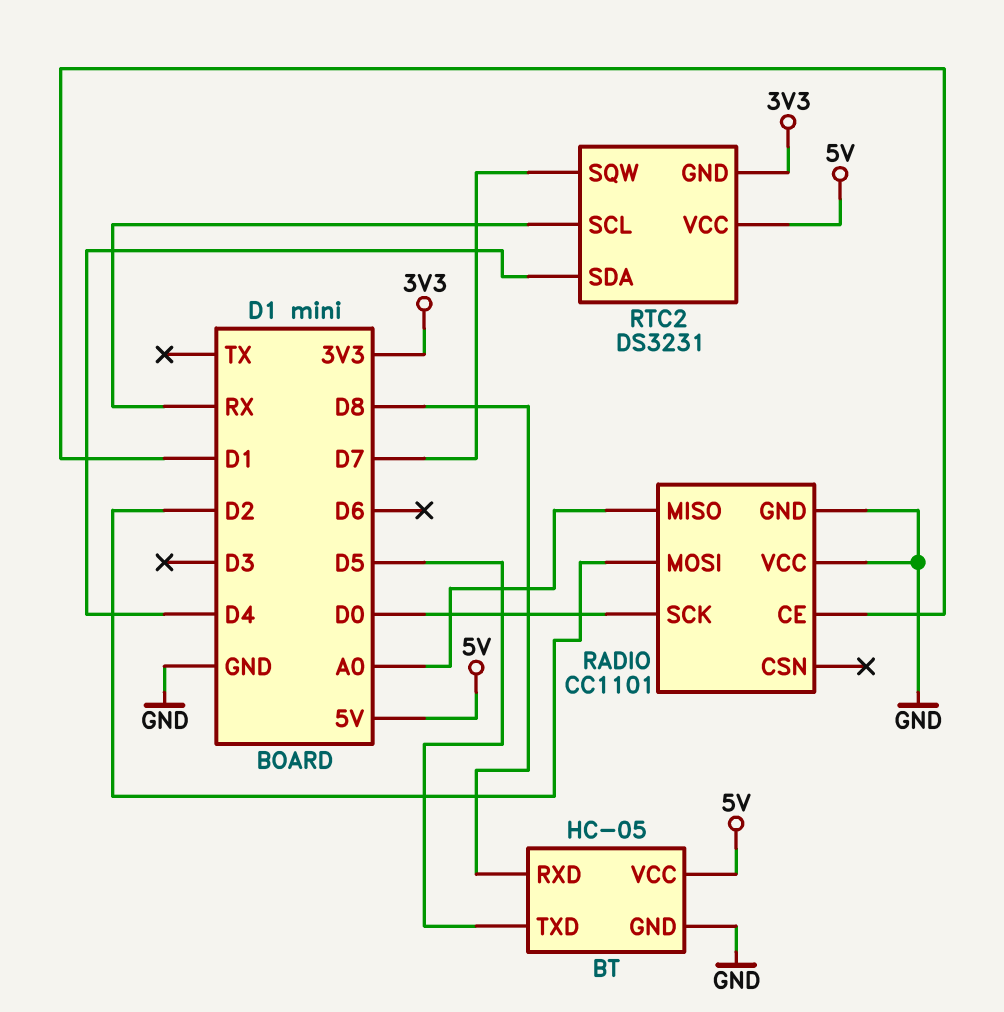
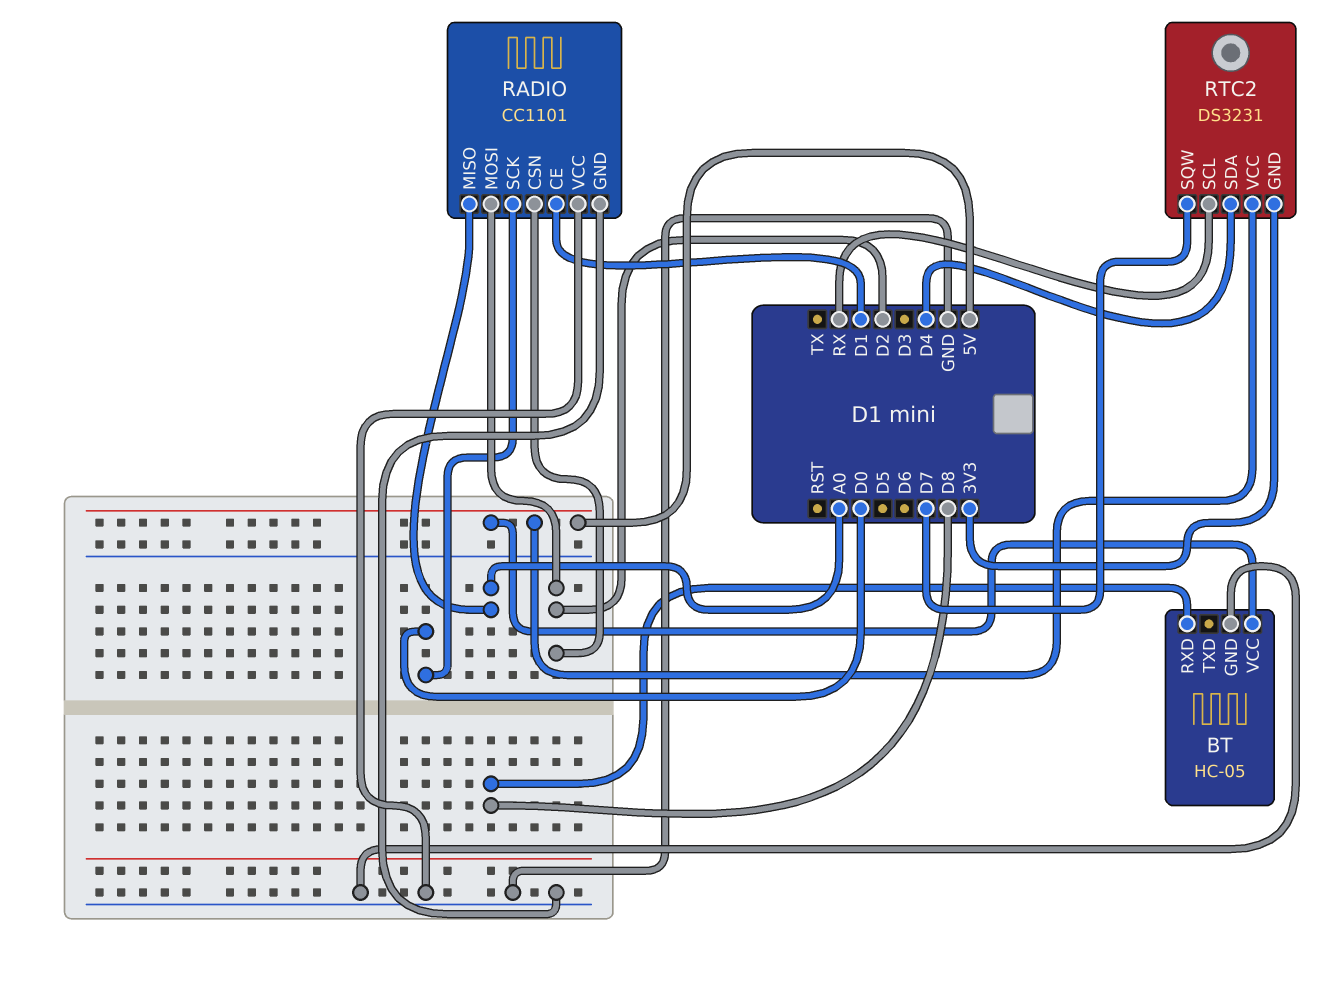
BT pin TXD: D5 -> none
RADIO pin CSN: none -> D2

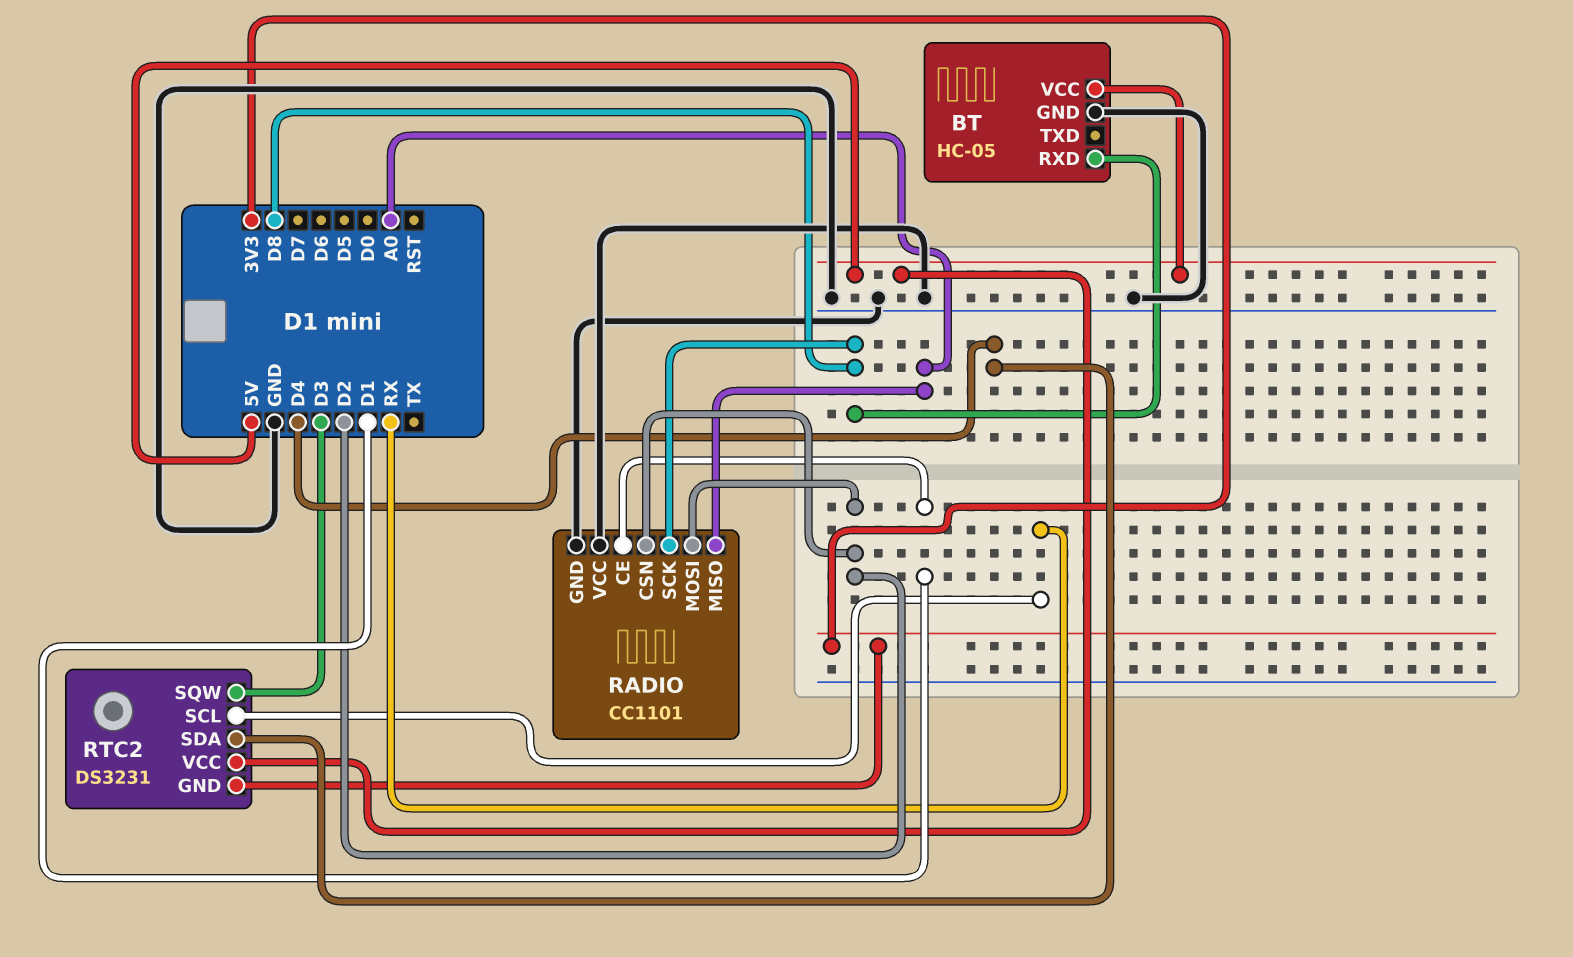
RADIO pin SCK: D0 -> D8
RTC2 pin SQW: D7 -> D3

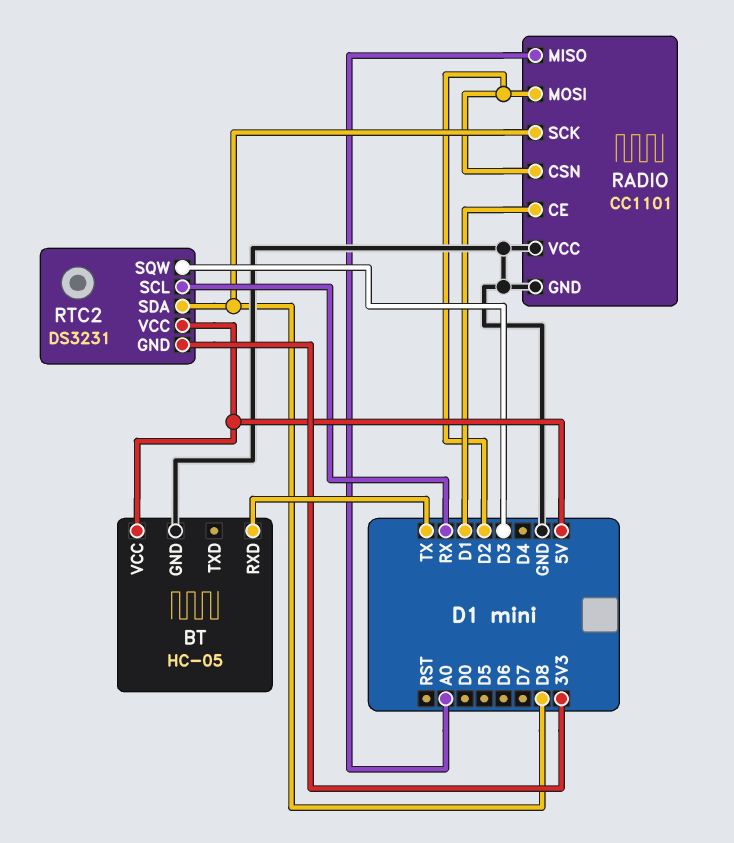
BT pin RXD: D8 -> TX
RTC2 pin SDA: D4 -> D8

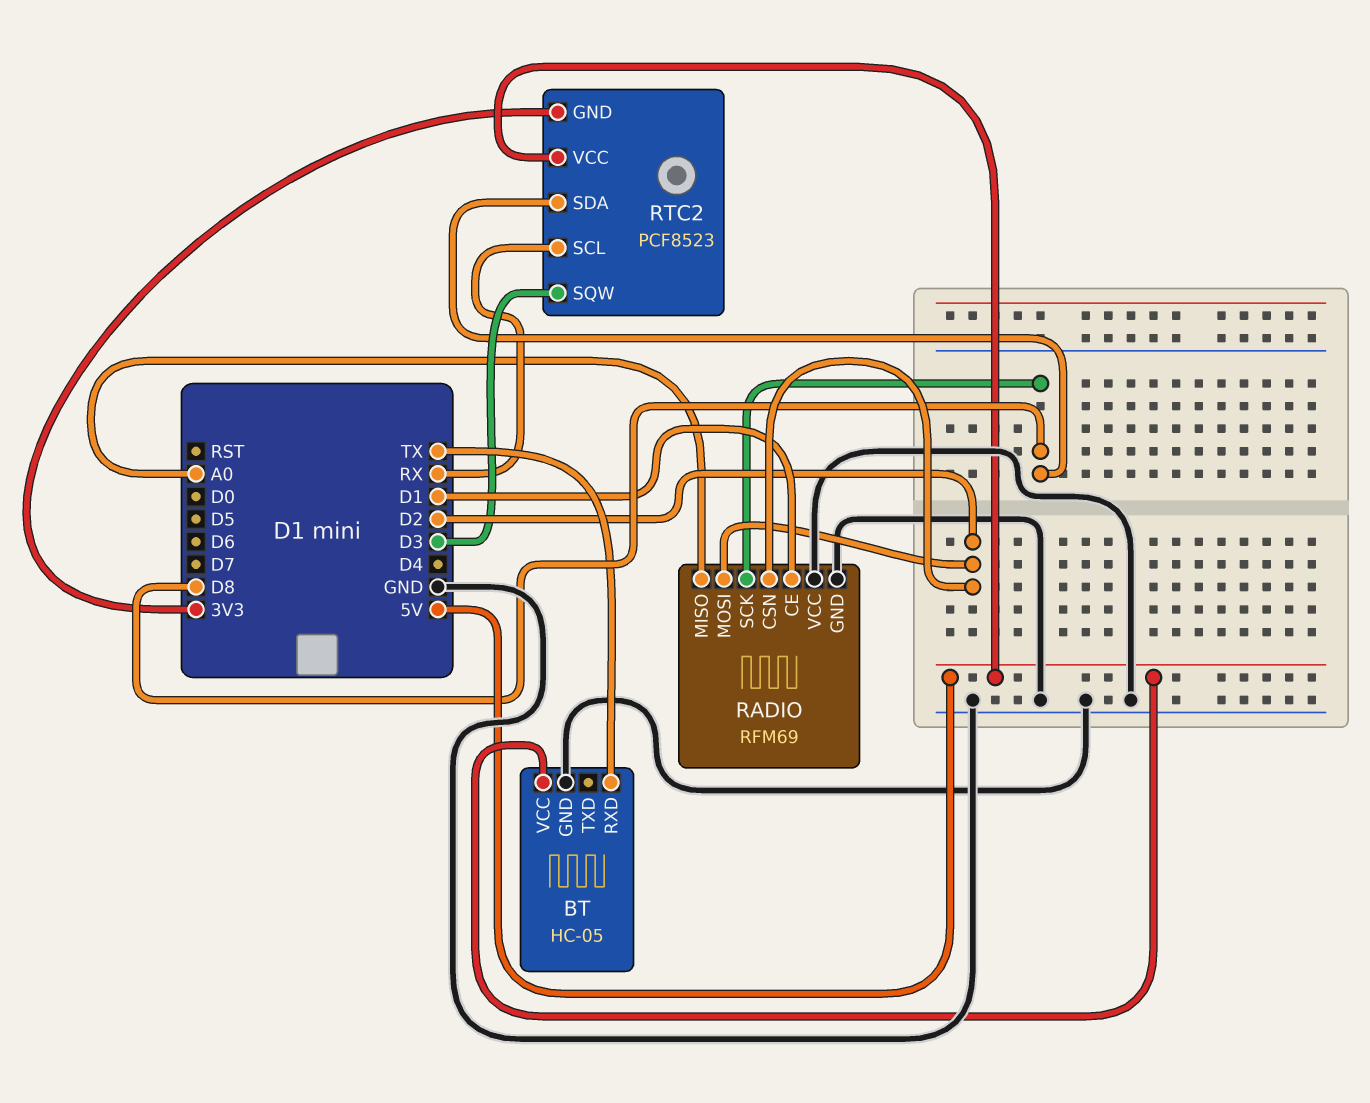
RADIO: CC1101 -> RFM69
RTC2: DS3231 -> PCF8523

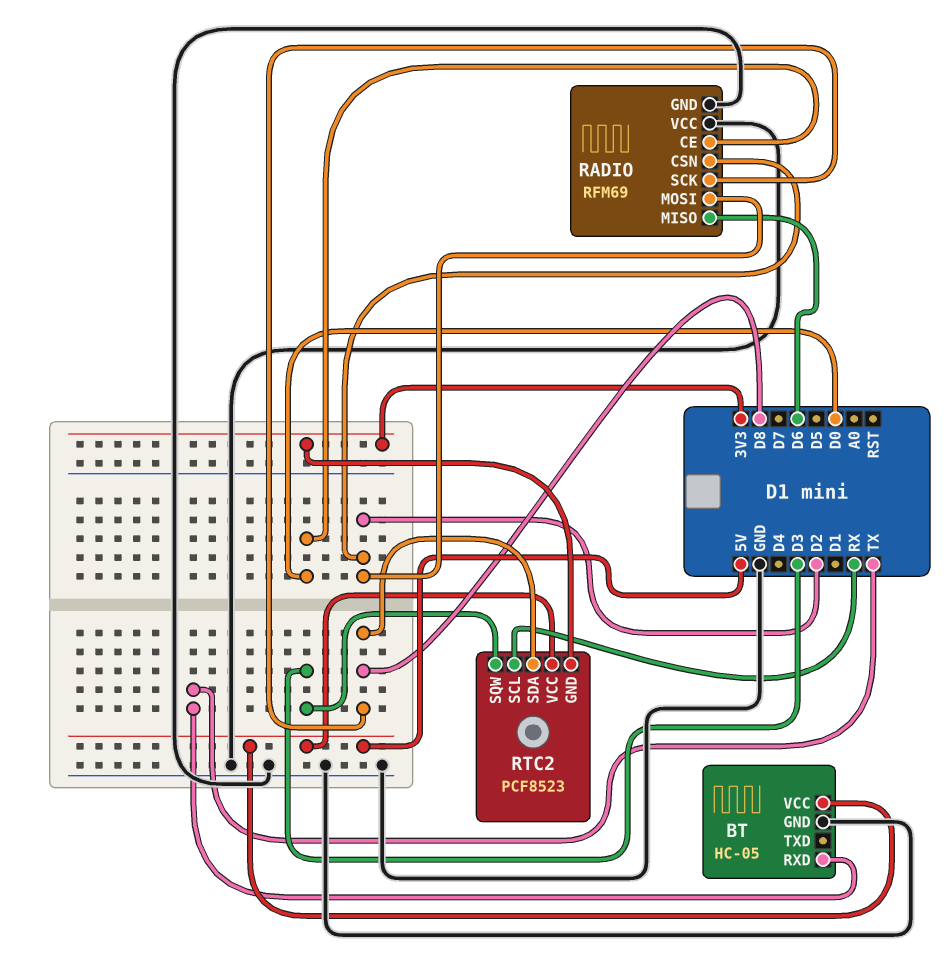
RADIO pin CE: D1 -> D0
RADIO pin MISO: A0 -> D6

